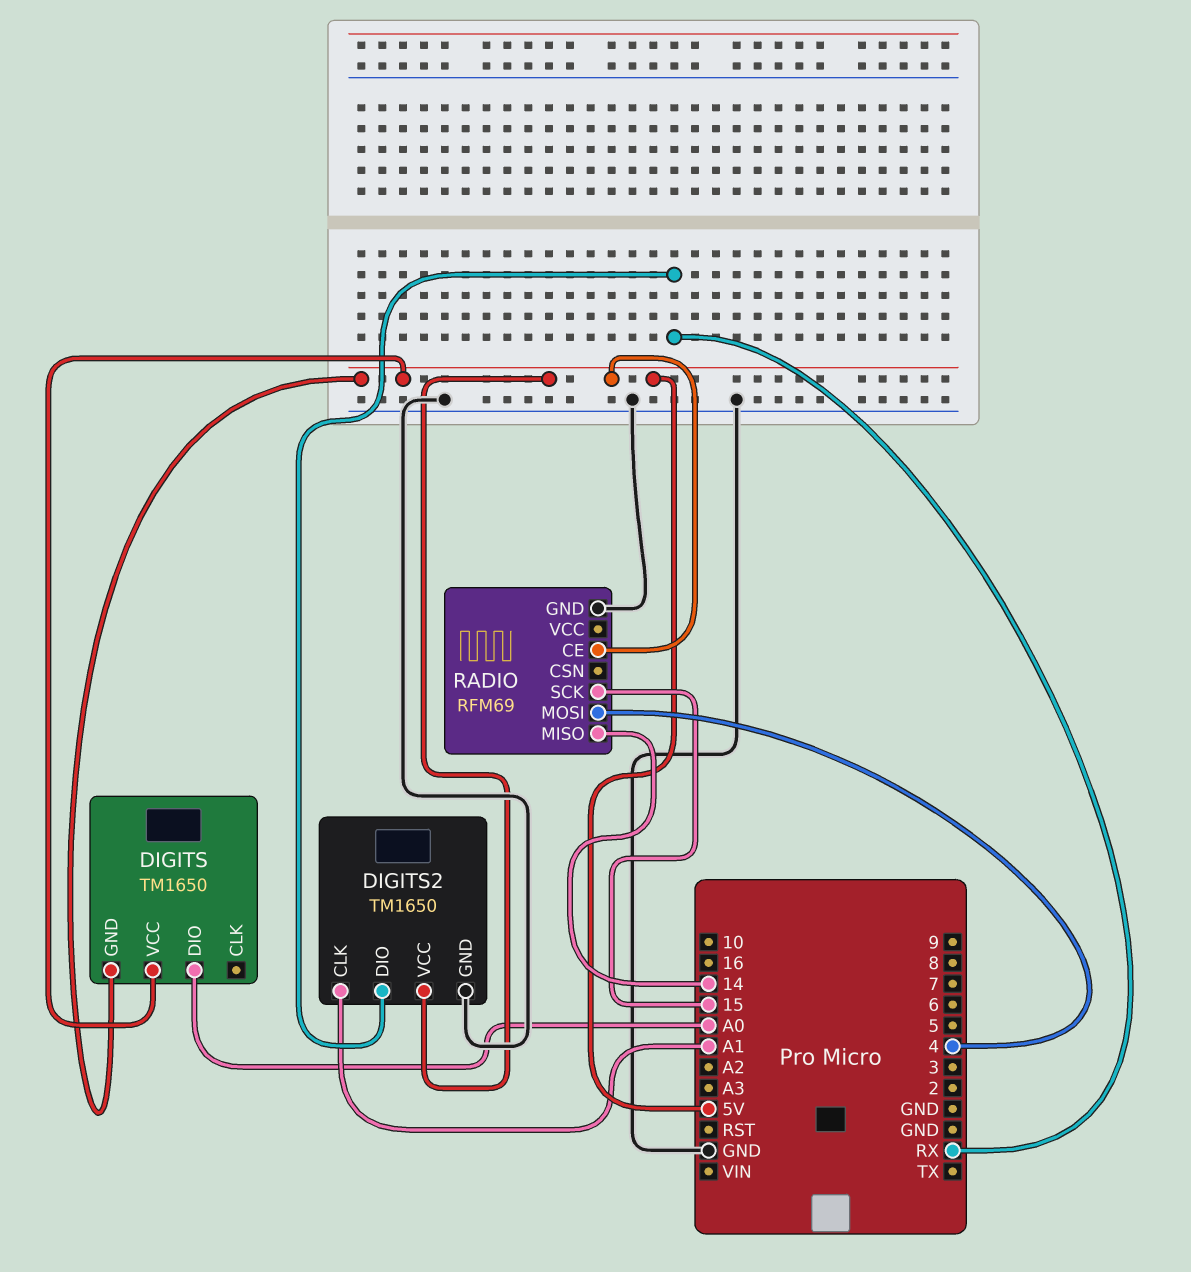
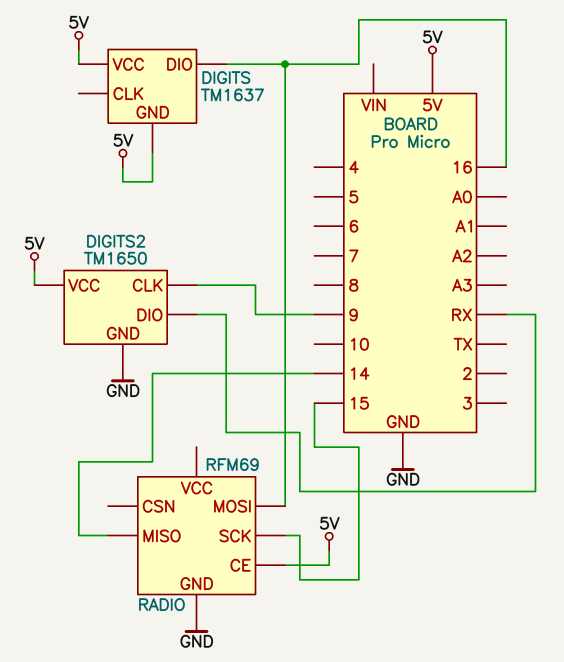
DIGITS: TM1650 -> TM1637
DIGITS pin DIO: A0 -> 16
DIGITS2 pin CLK: A1 -> 9
RADIO pin MOSI: 4 -> 16

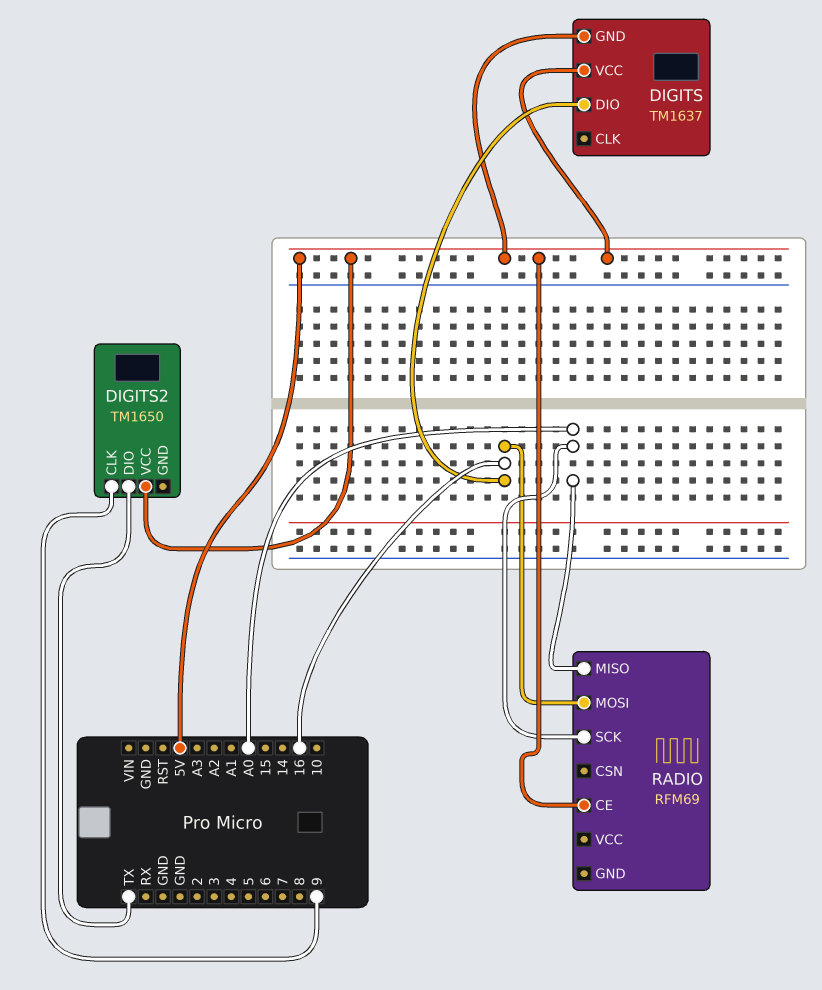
DIGITS2 pin DIO: RX -> TX
DIGITS2 pin GND: GND -> none
RADIO pin GND: GND -> none
RADIO pin MISO: 14 -> A0
RADIO pin SCK: 15 -> A0

